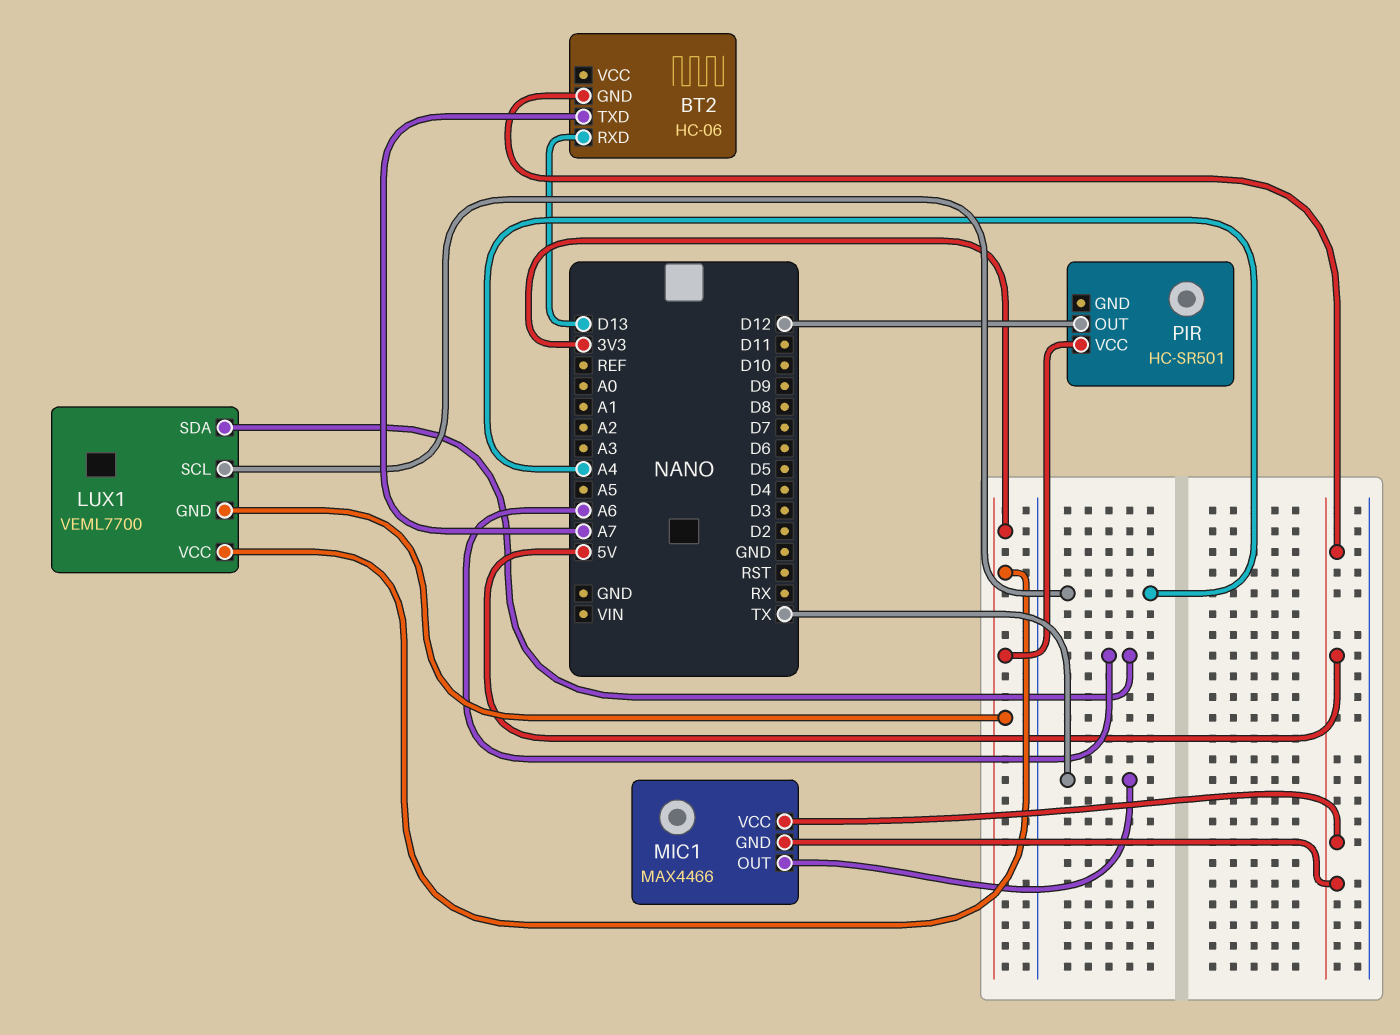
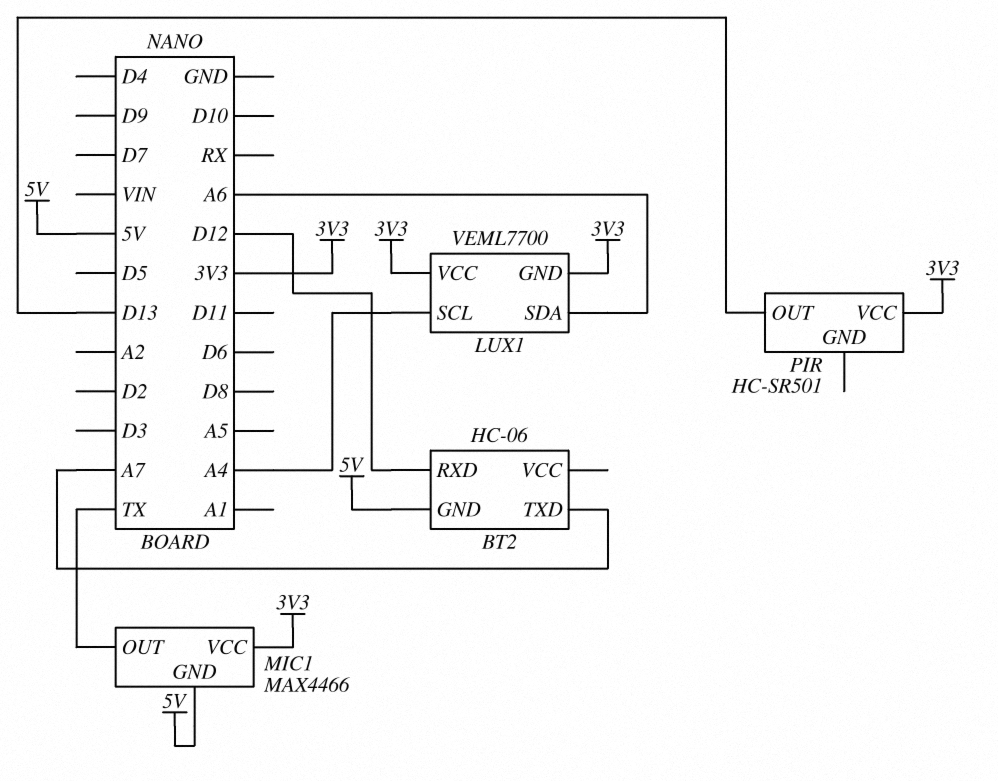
BT2 pin RXD: D13 -> D12
MIC1 pin VCC: 5V -> 3V3
PIR pin OUT: D12 -> D13

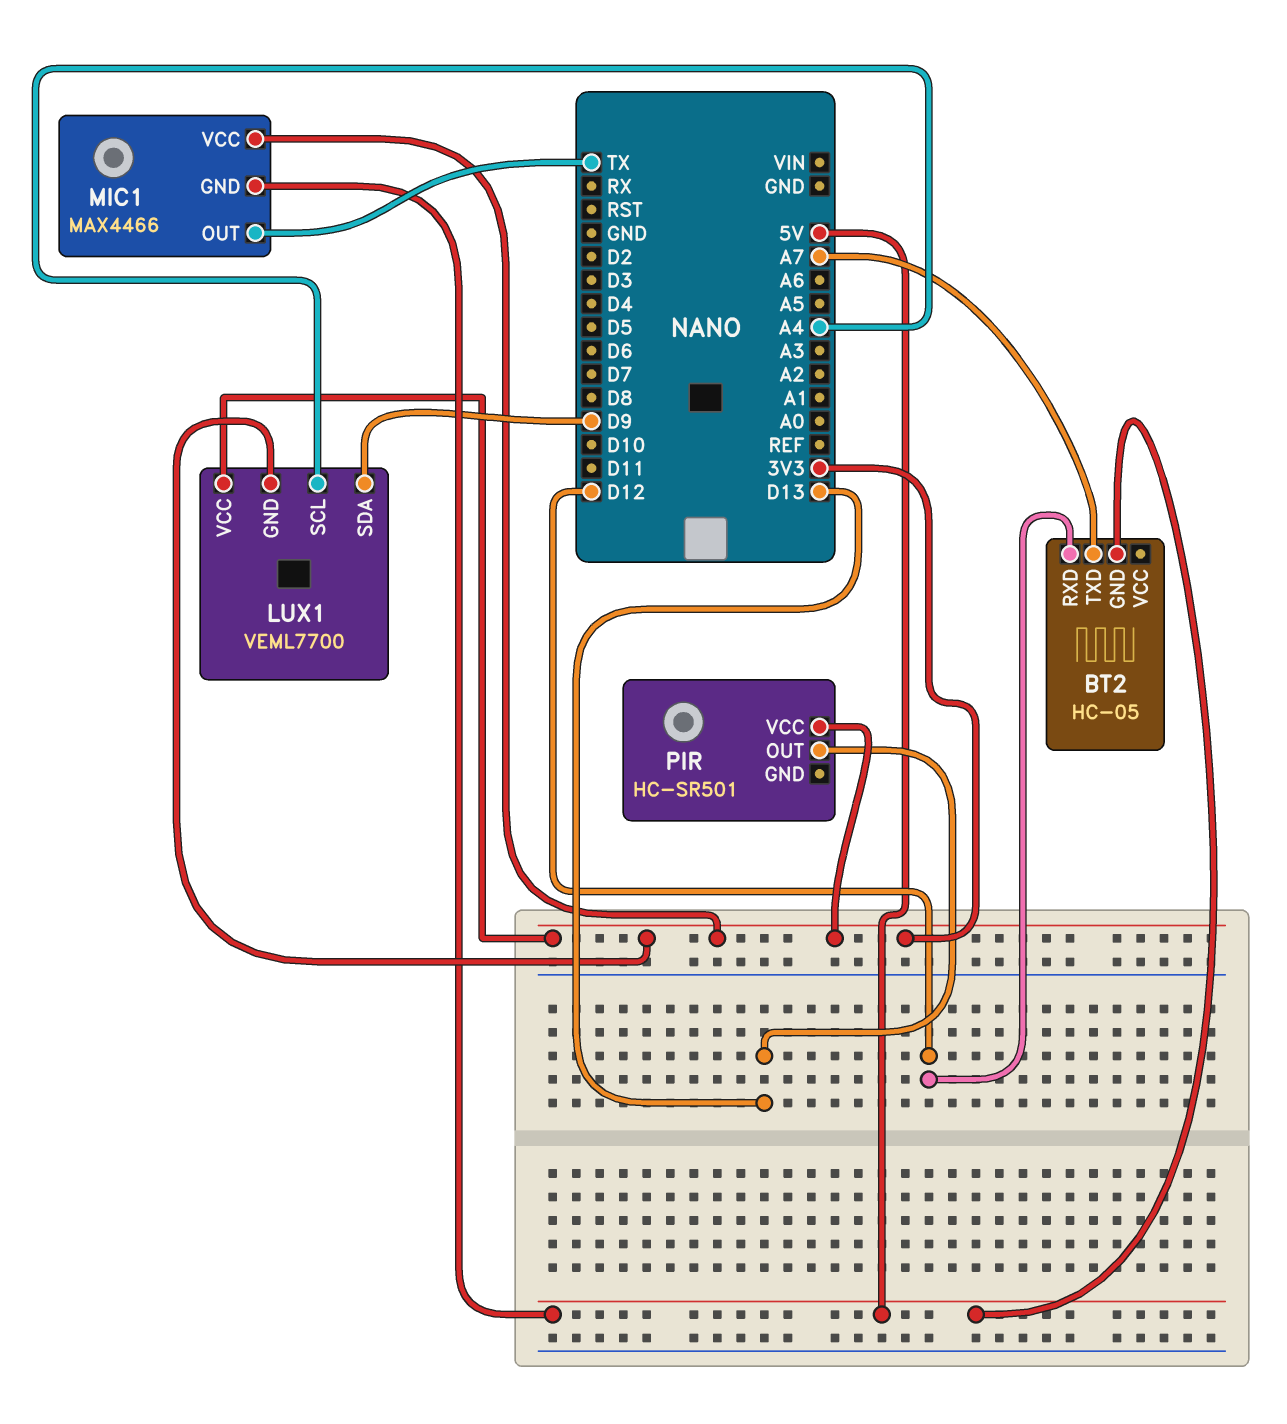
BT2: HC-06 -> HC-05
LUX1 pin SDA: A6 -> D9

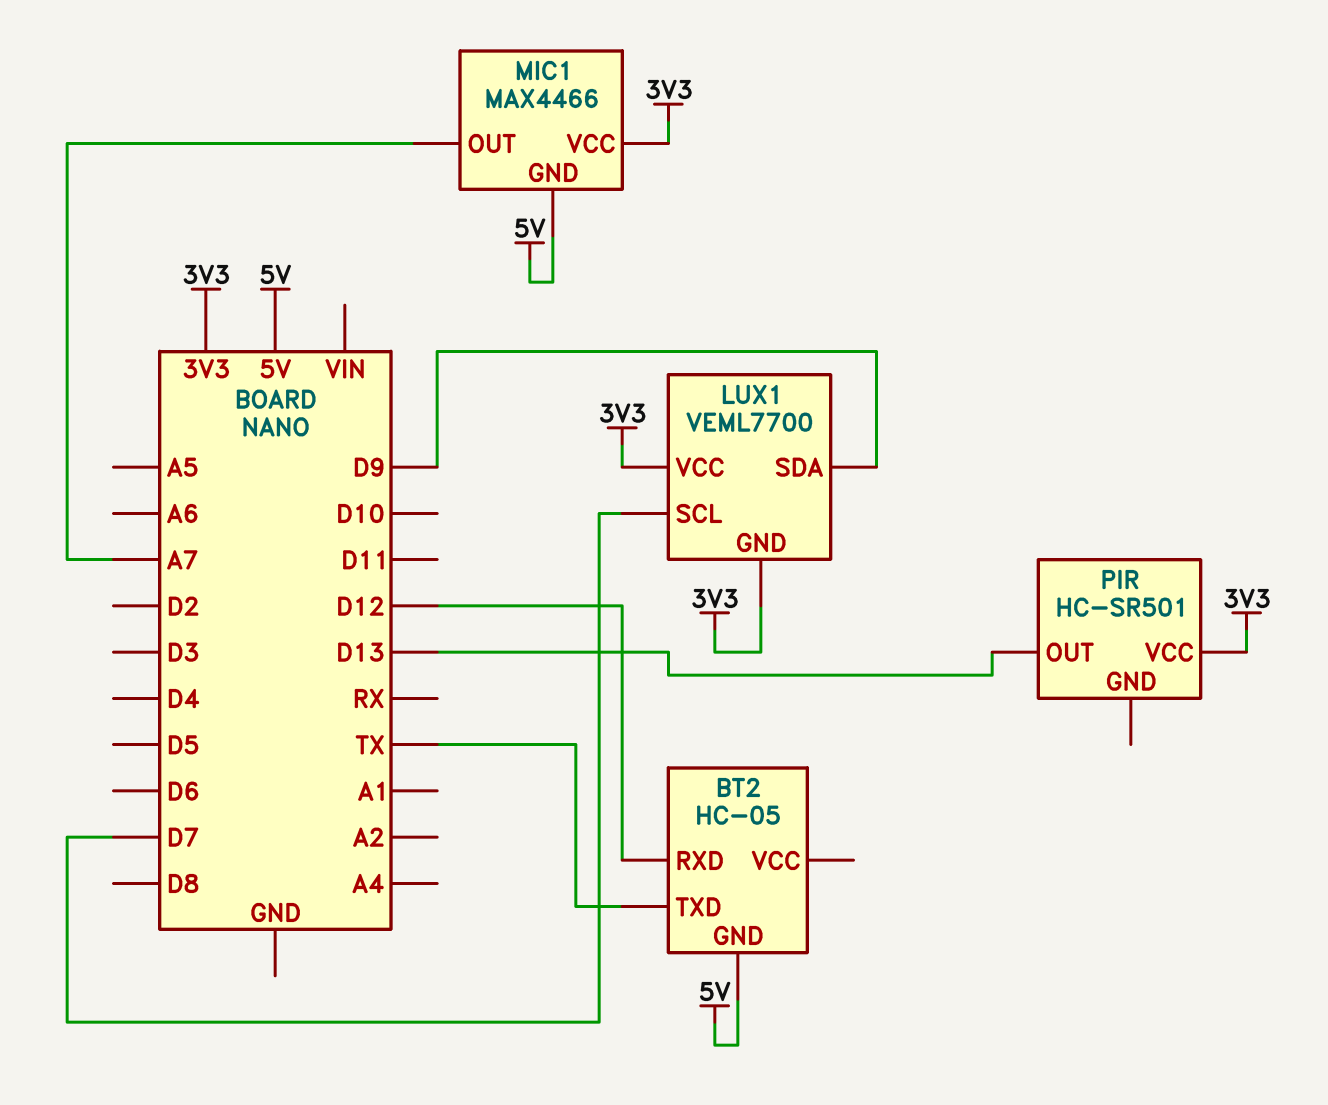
BT2 pin TXD: A7 -> TX
LUX1 pin SCL: A4 -> D7
MIC1 pin OUT: TX -> A7

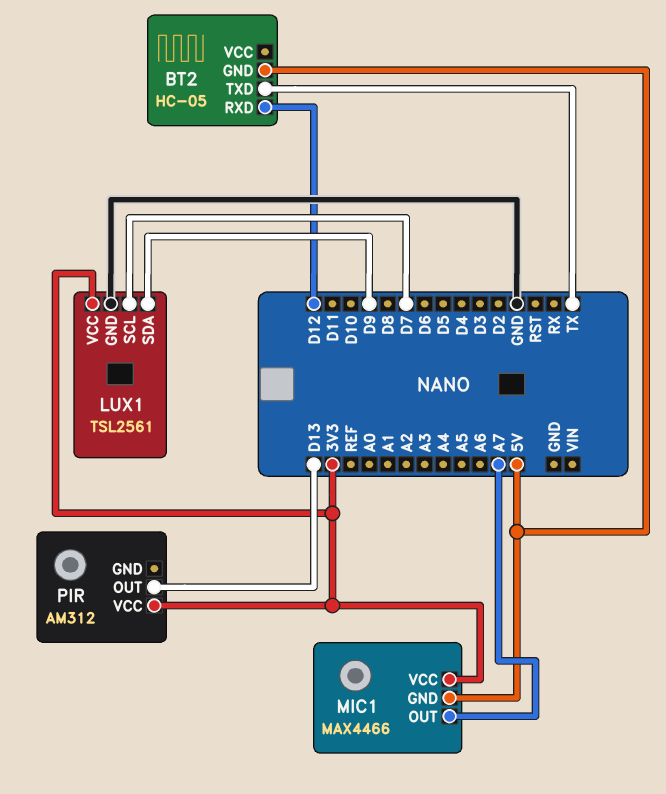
LUX1: VEML7700 -> TSL2561
LUX1 pin GND: 3V3 -> GND
PIR: HC-SR501 -> AM312

